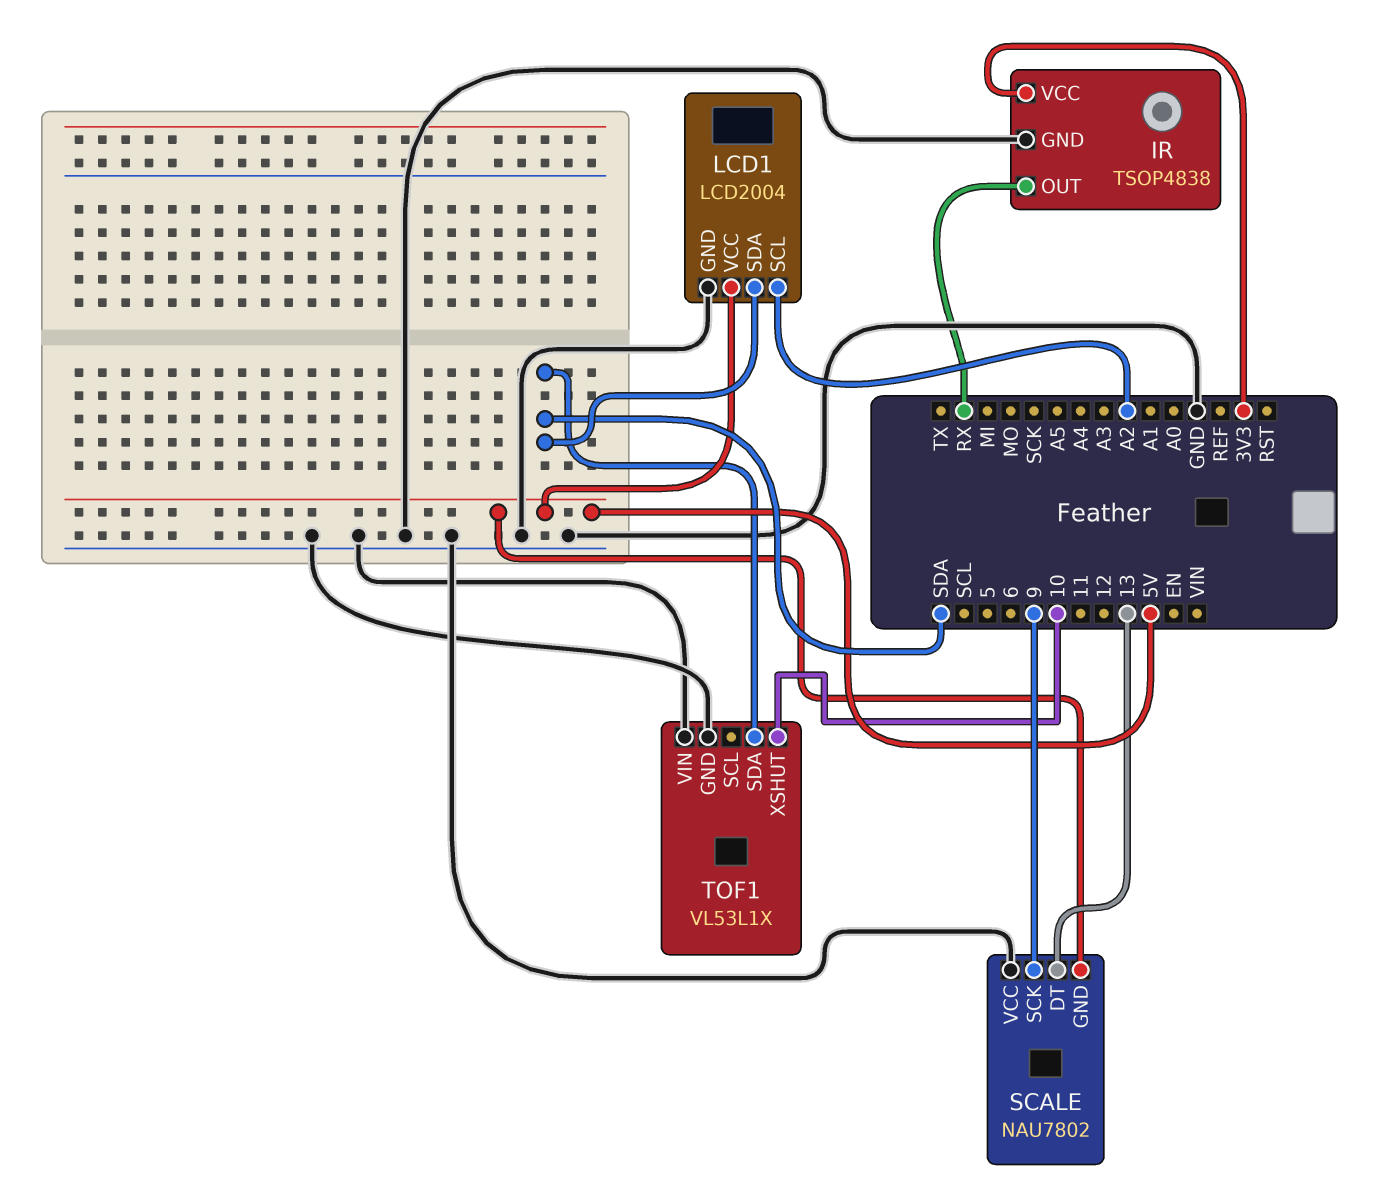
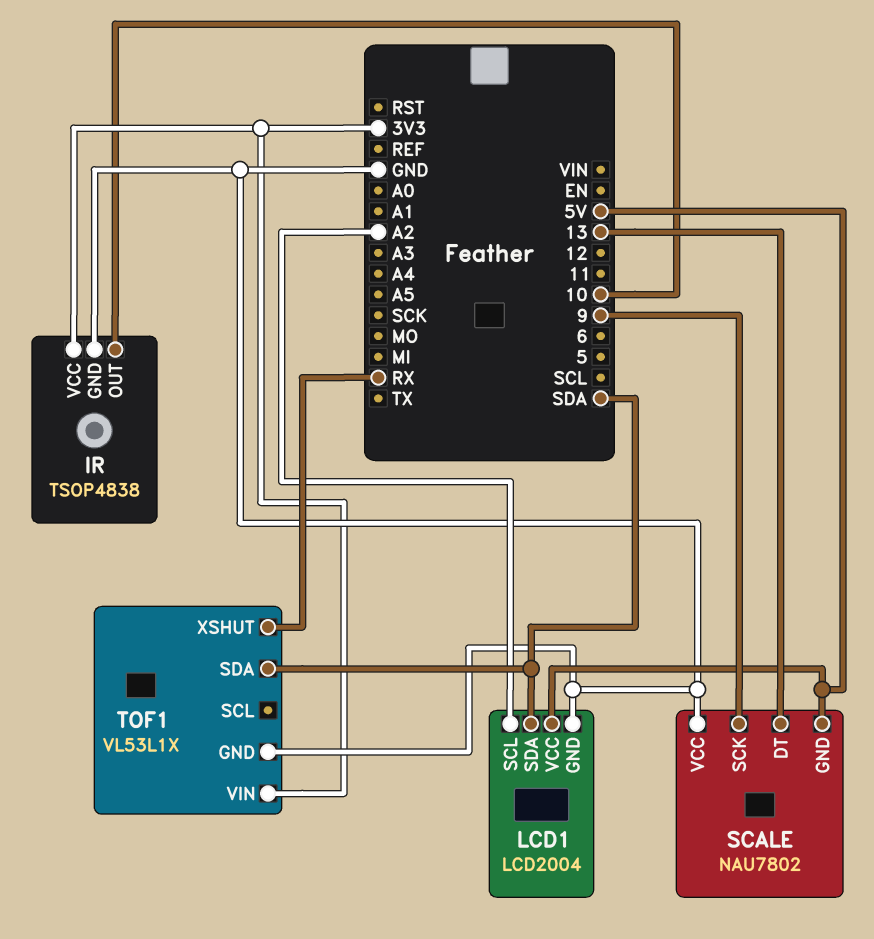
IR pin OUT: RX -> 10
TOF1 pin VIN: GND -> 3V3
TOF1 pin XSHUT: 10 -> RX

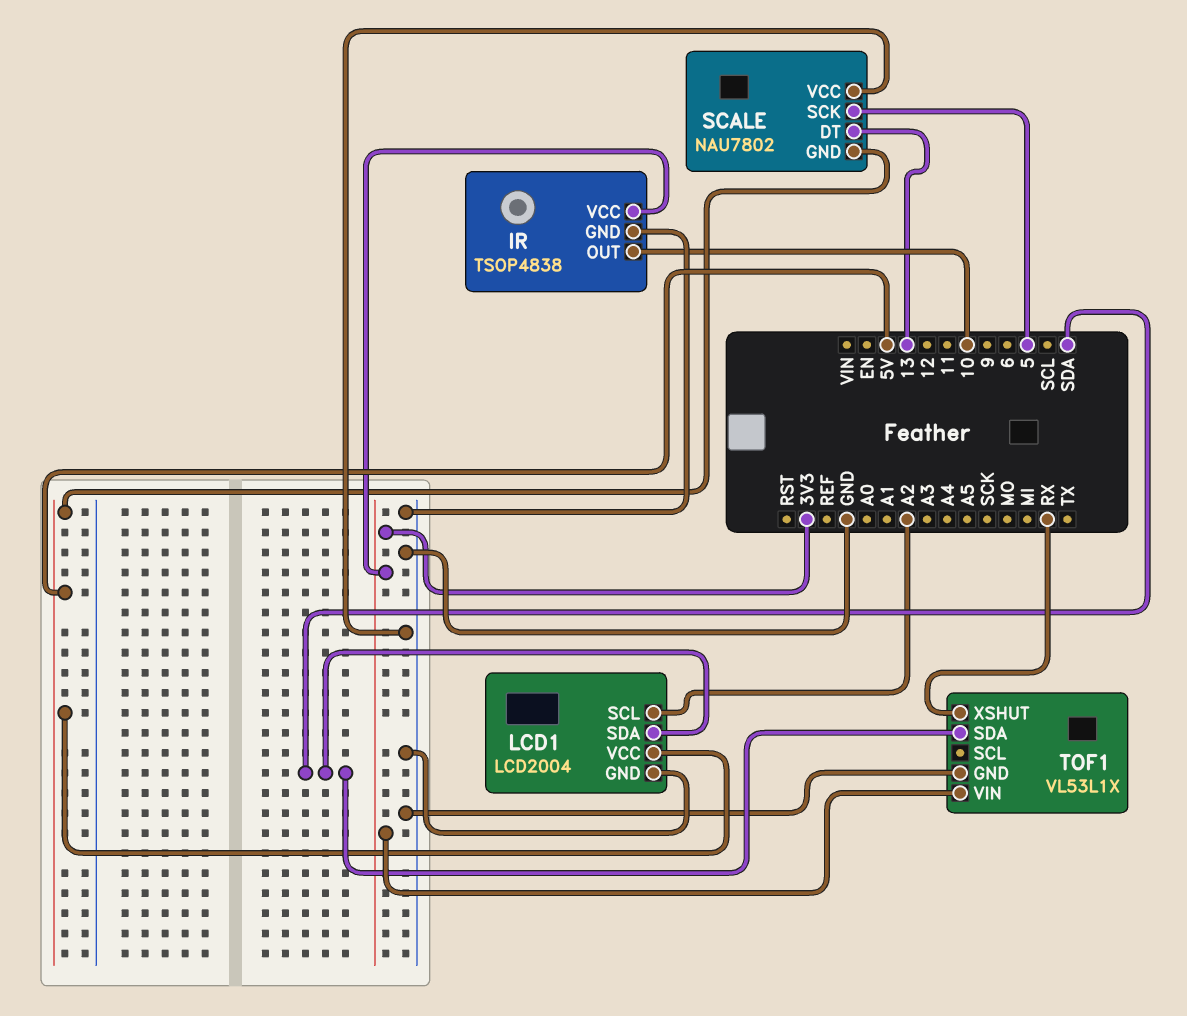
SCALE pin SCK: 9 -> 5

